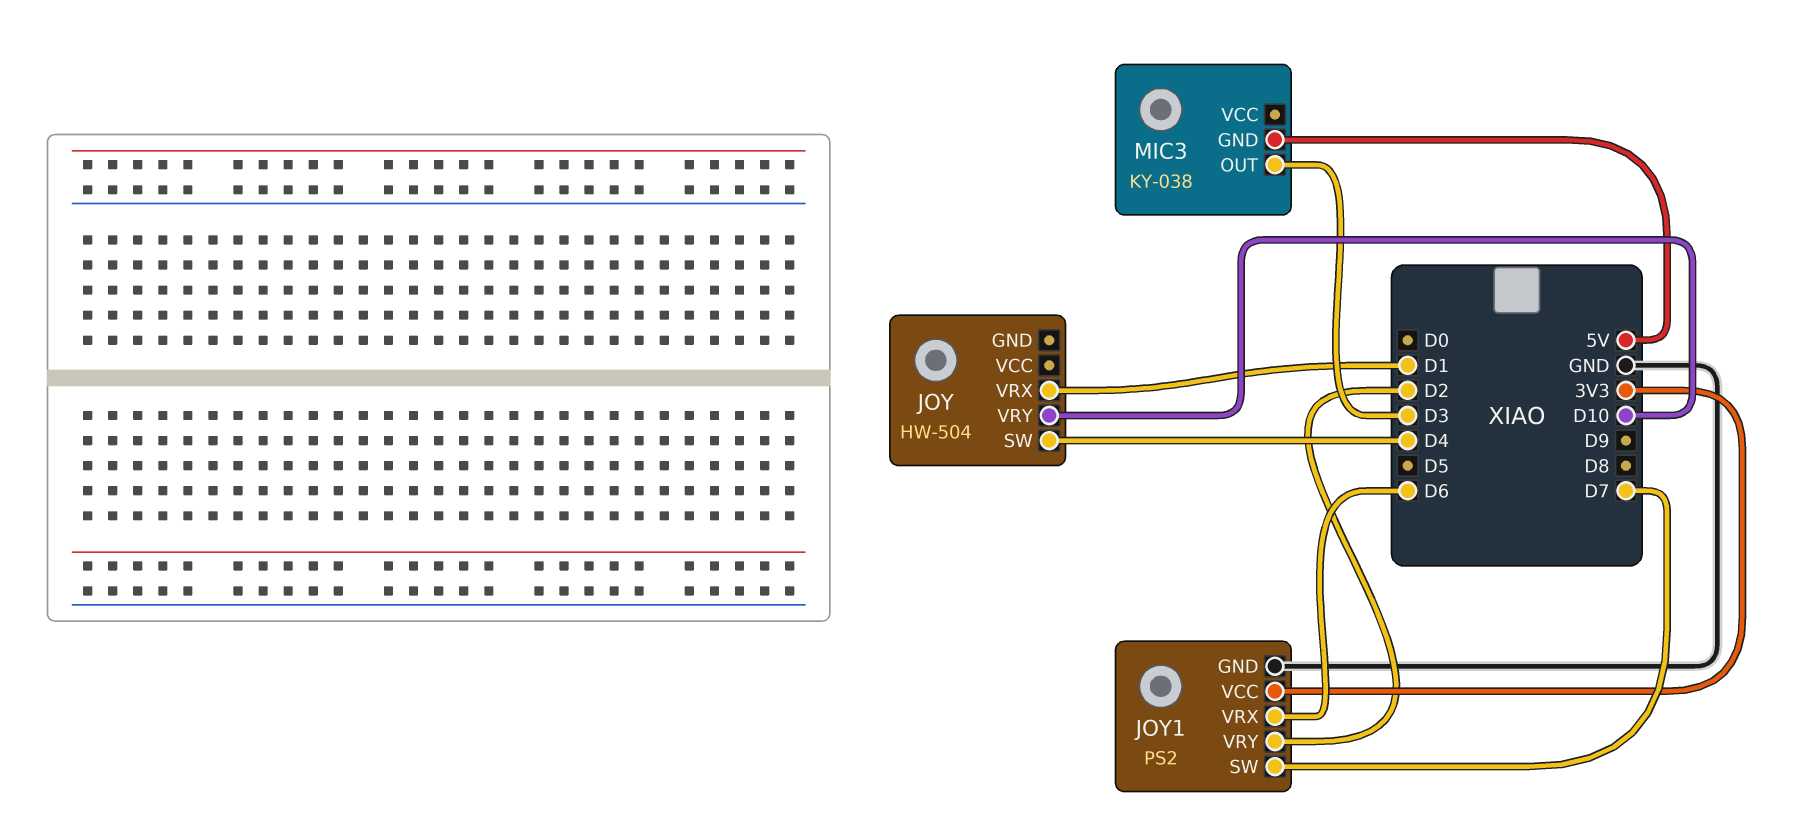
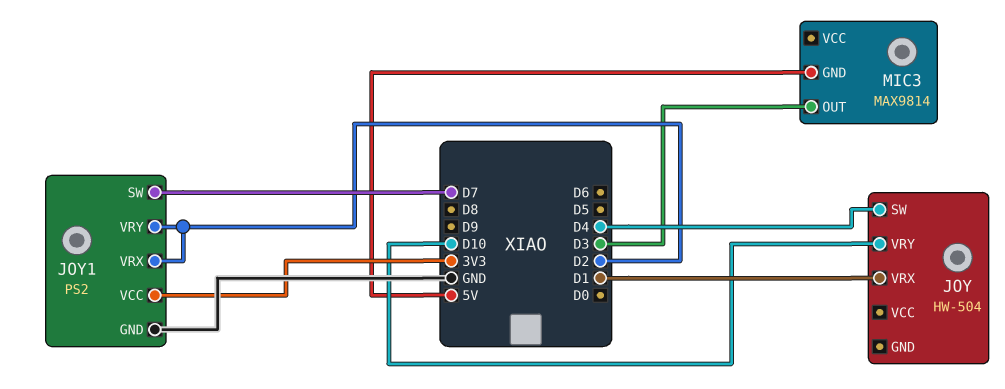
JOY1 pin VRX: D6 -> D2
MIC3: KY-038 -> MAX9814

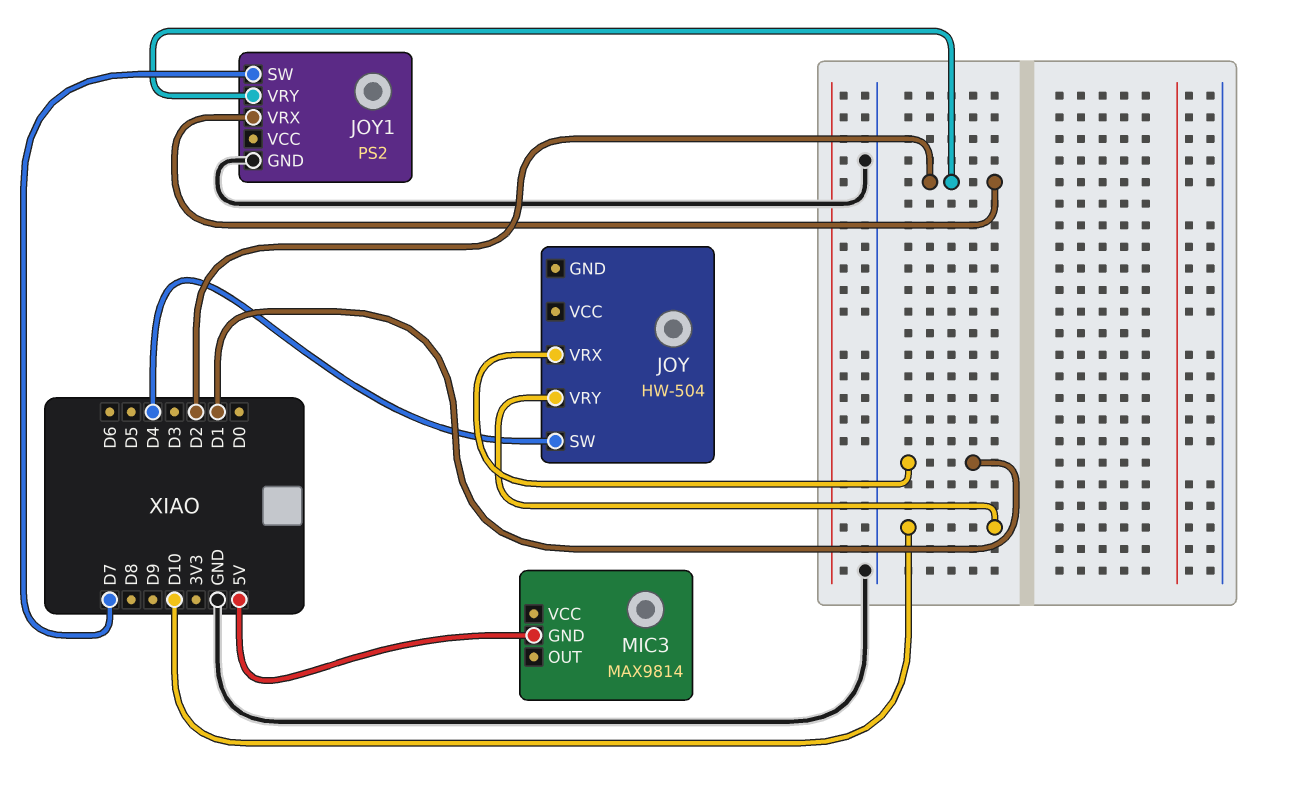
JOY1 pin VCC: 3V3 -> none
MIC3 pin OUT: D3 -> none

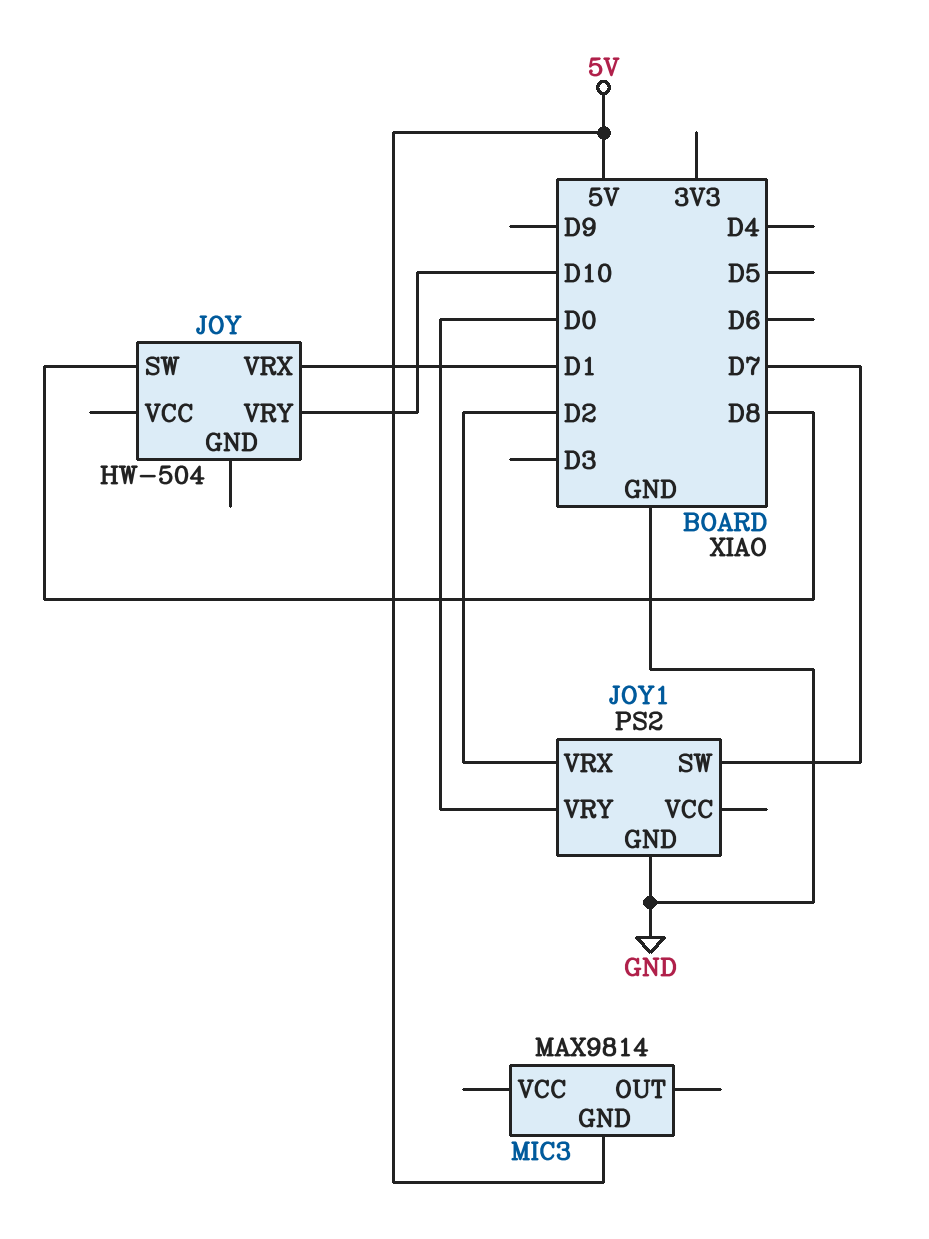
JOY pin SW: D4 -> D8
JOY1 pin VRY: D2 -> D0

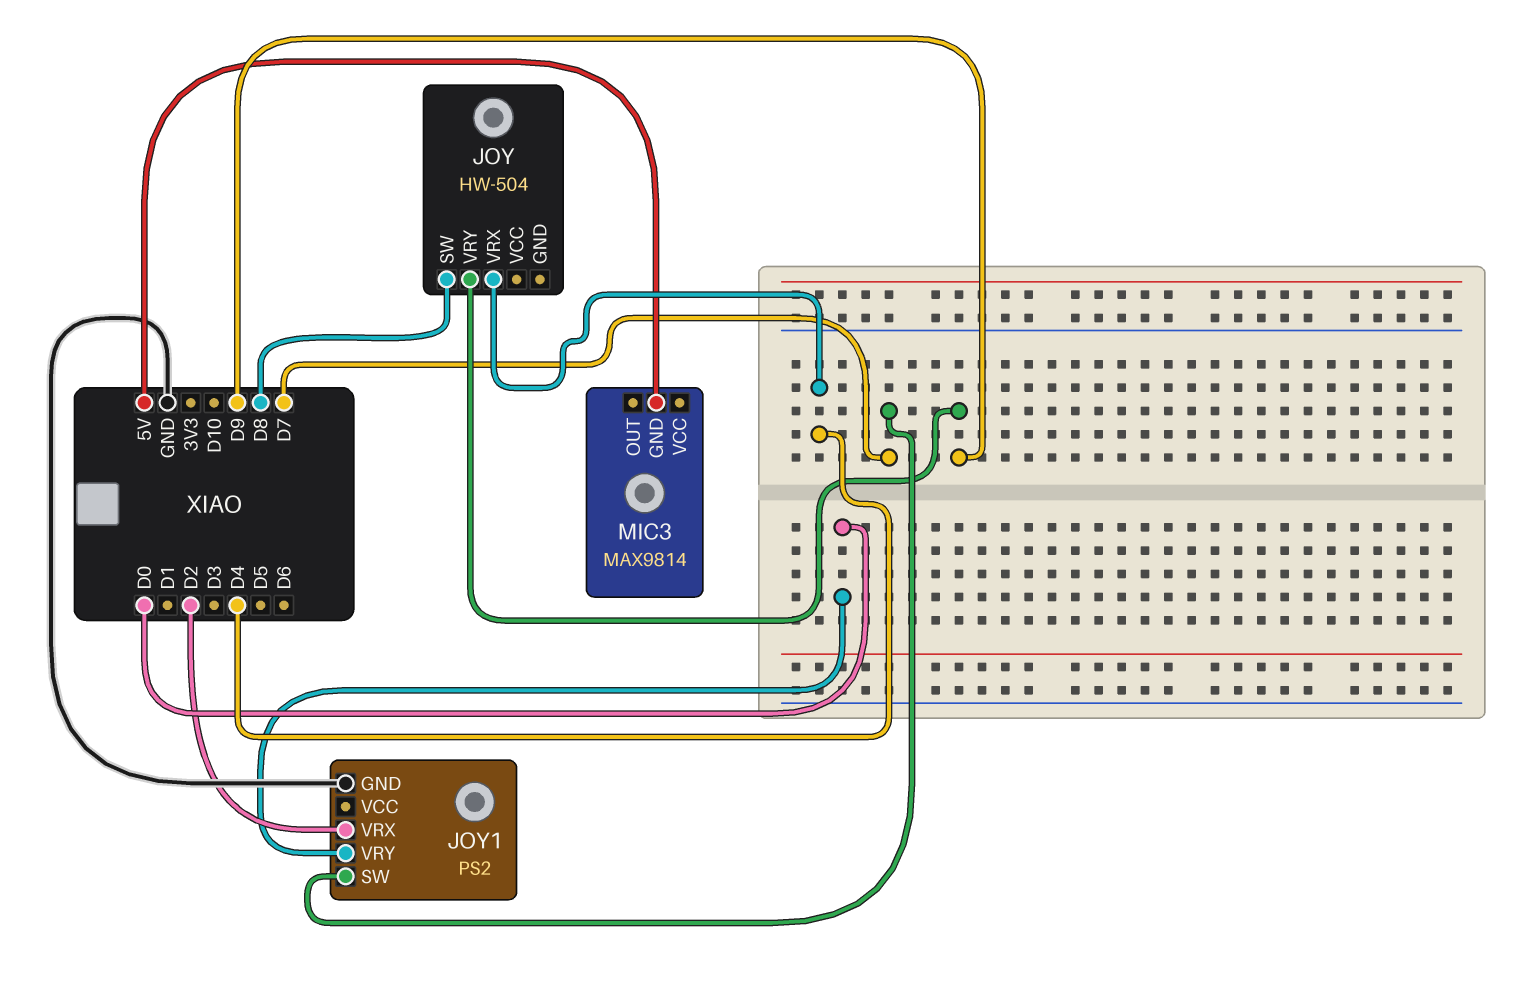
JOY pin VRX: D1 -> D4
JOY pin VRY: D10 -> D9

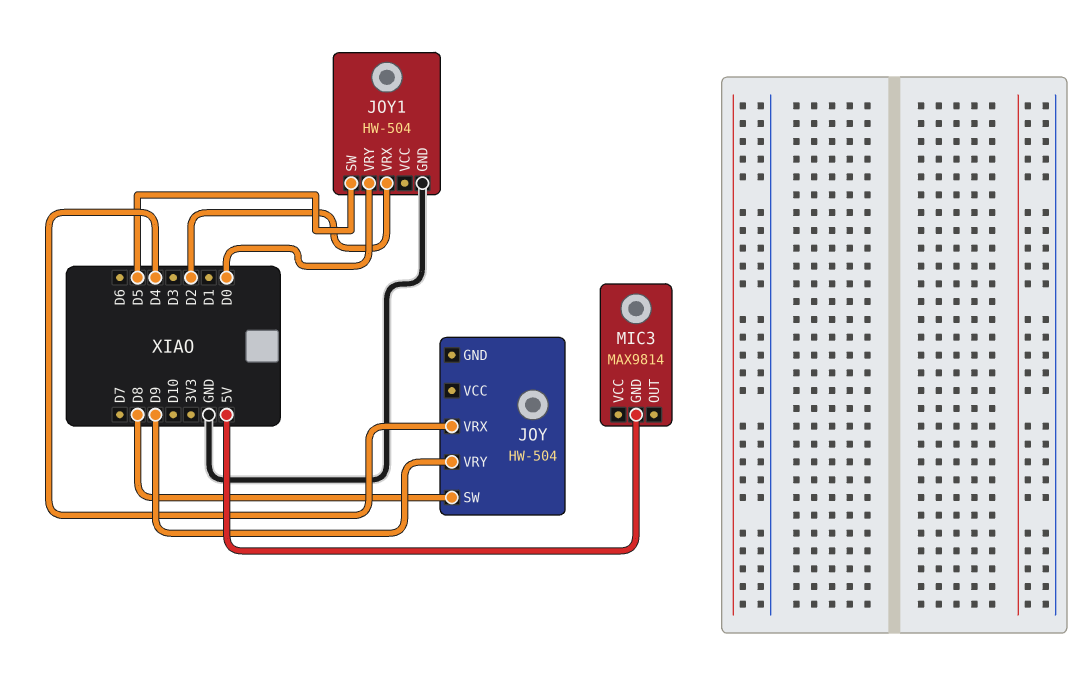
JOY1: PS2 -> HW-504
JOY1 pin SW: D7 -> D5

